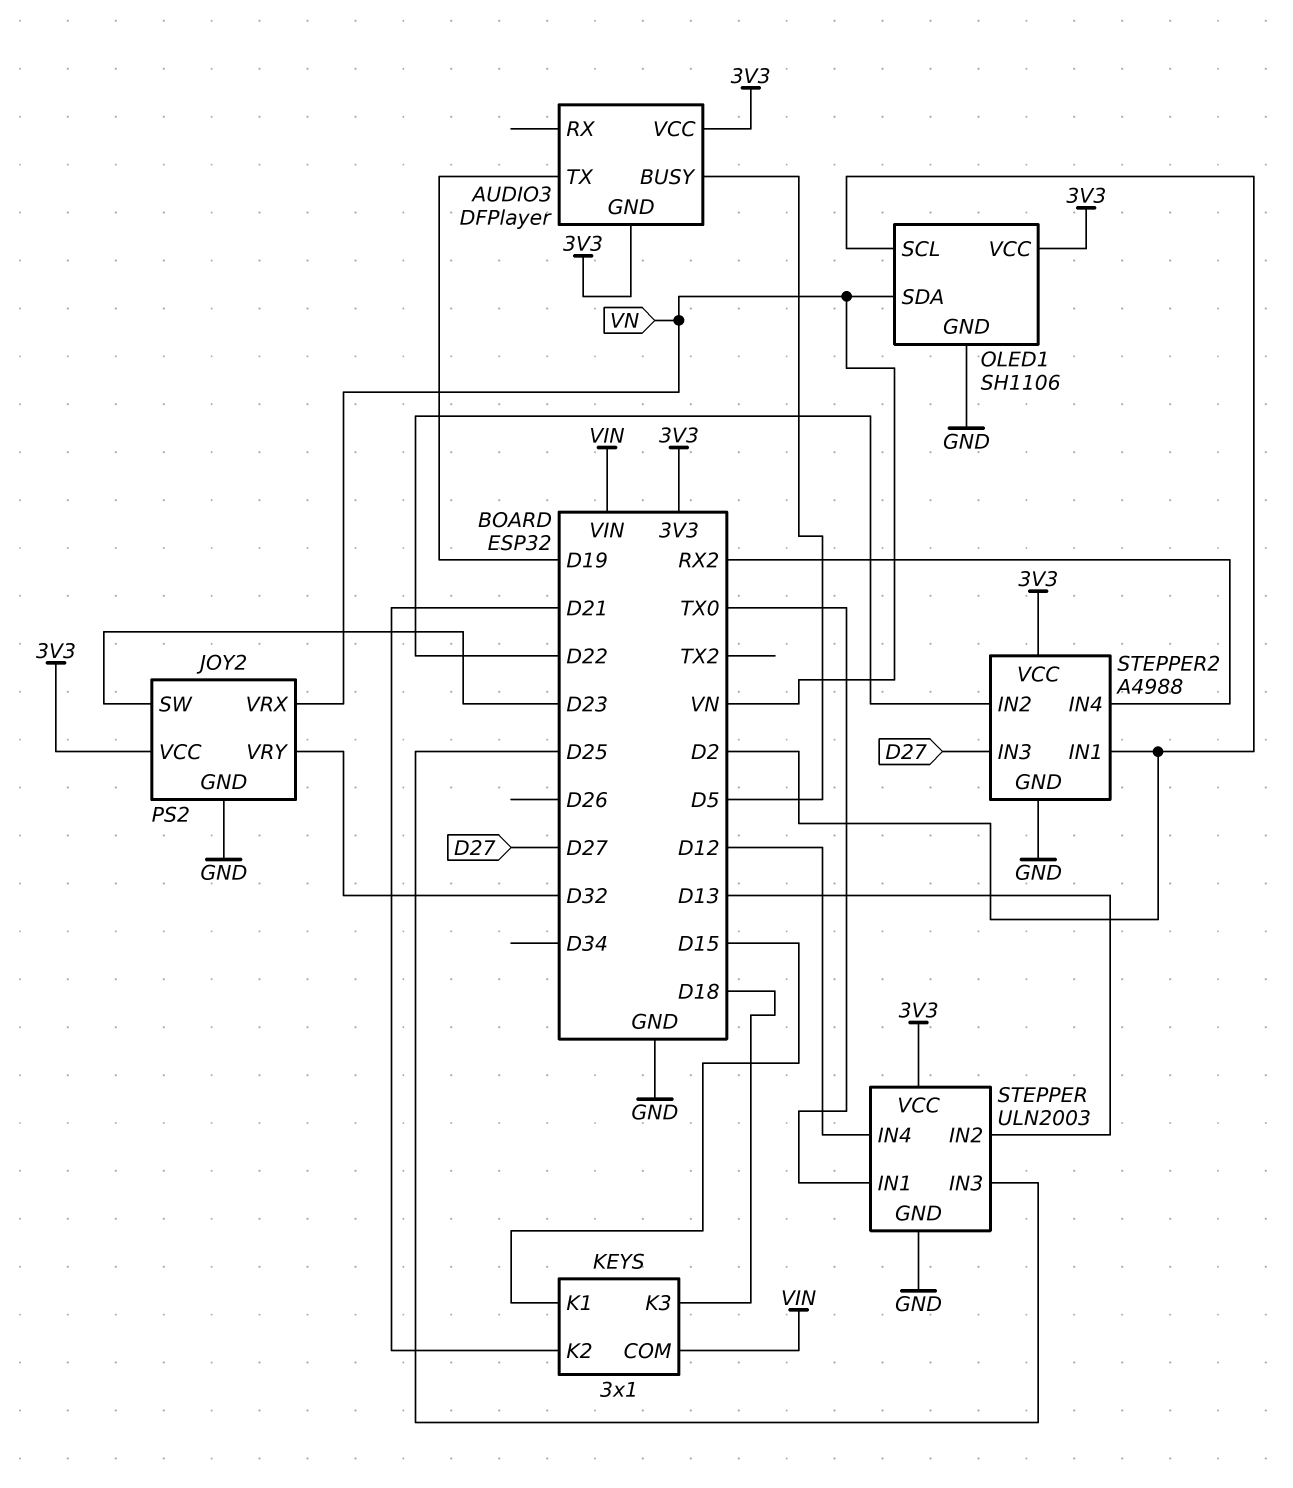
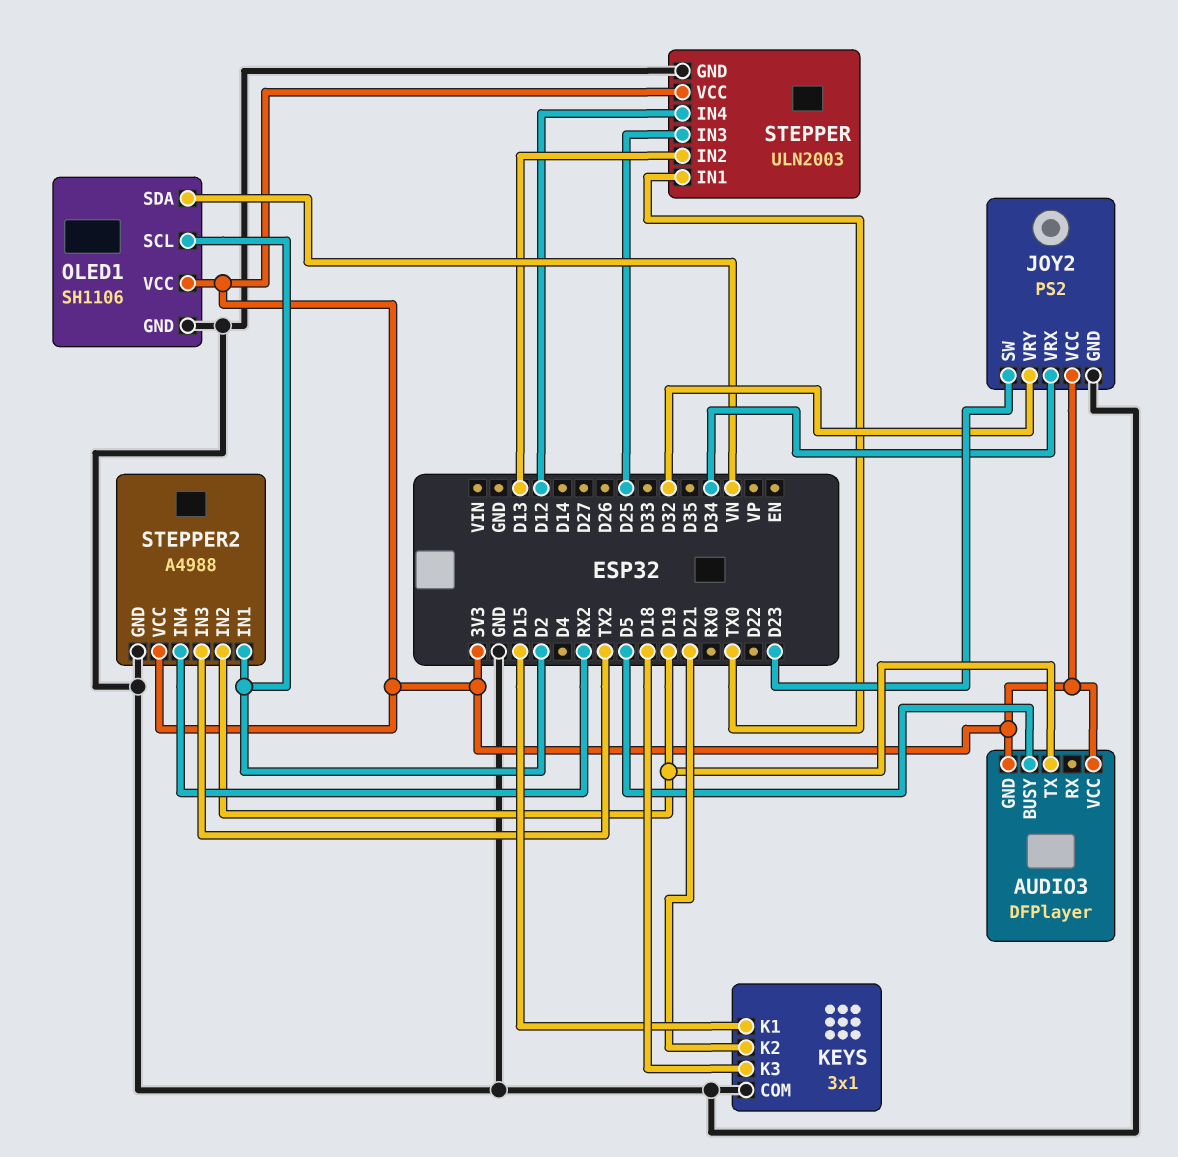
JOY2 pin VRX: VN -> D34
KEYS pin COM: VIN -> GND
STEPPER2 pin IN2: D22 -> D19
STEPPER2 pin IN3: D27 -> TX2

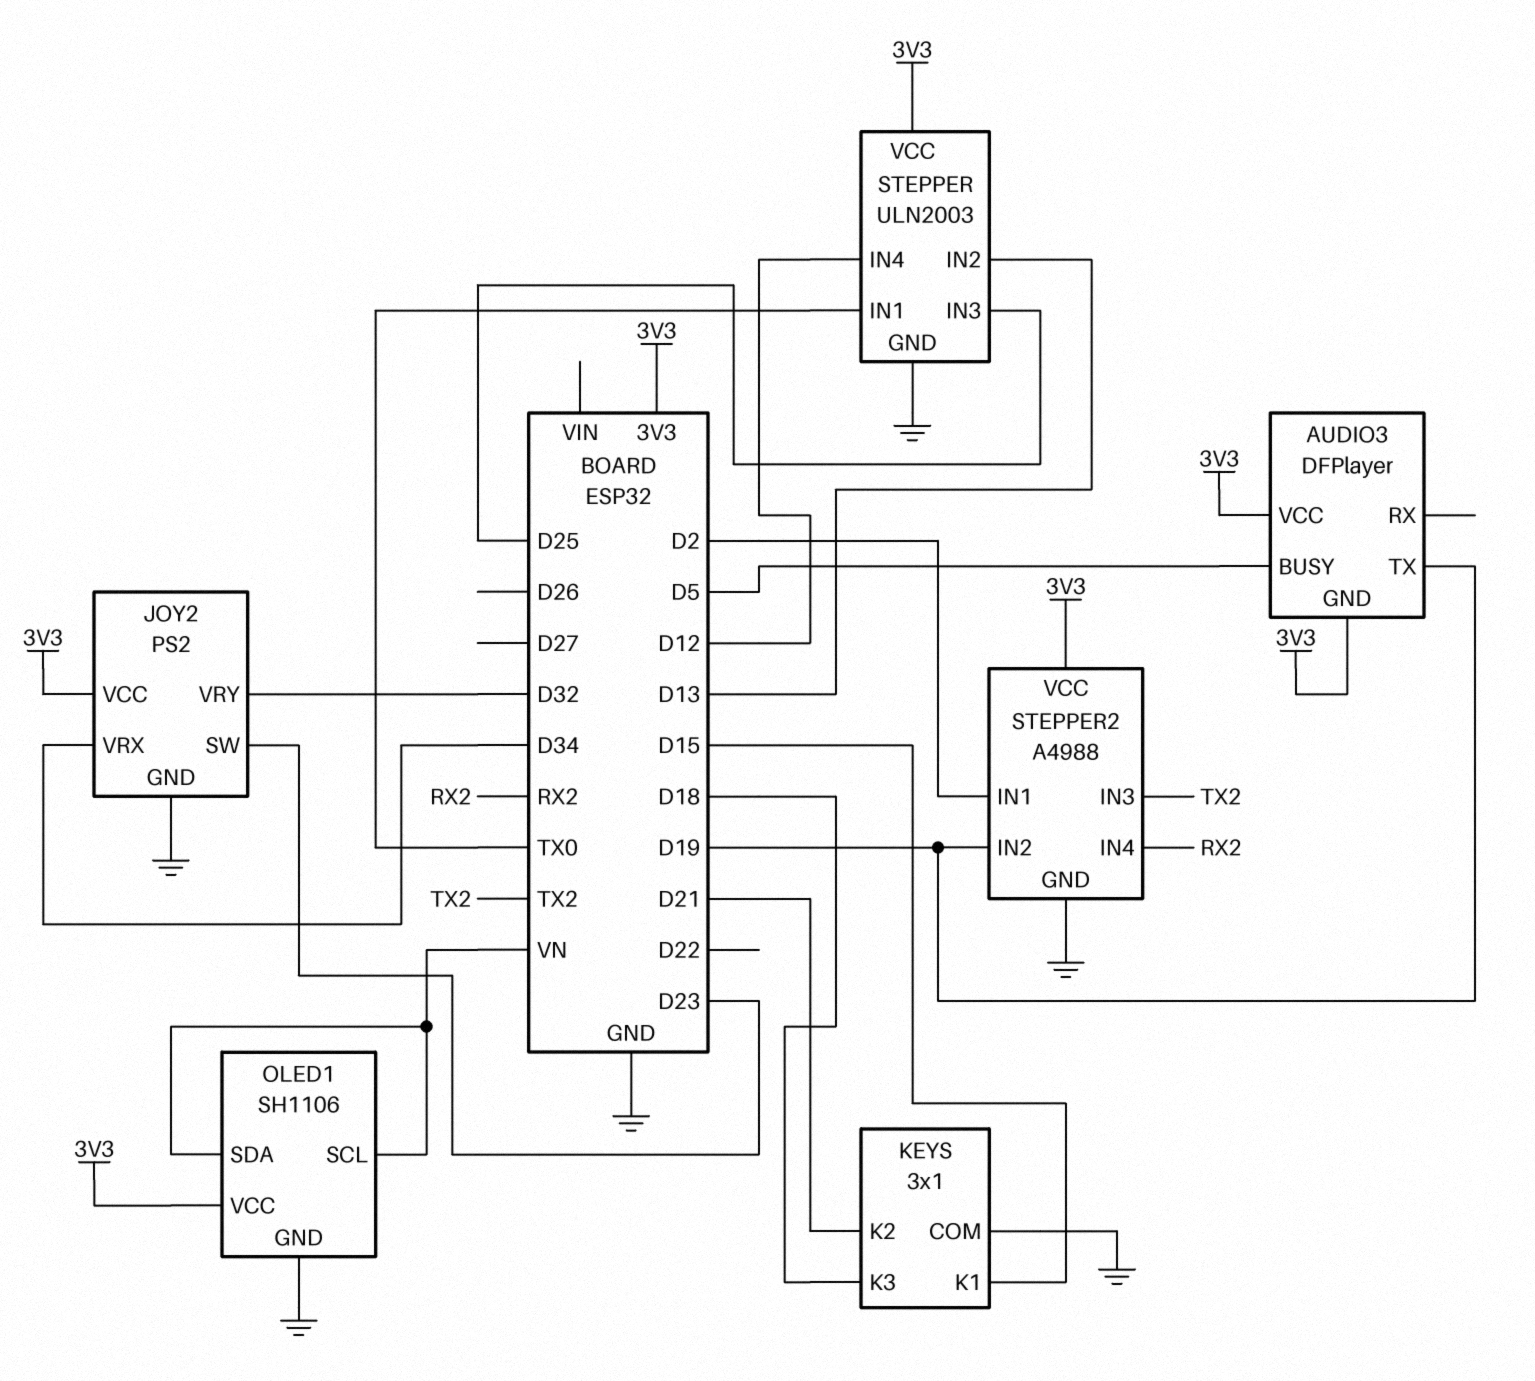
OLED1 pin SCL: D2 -> VN

